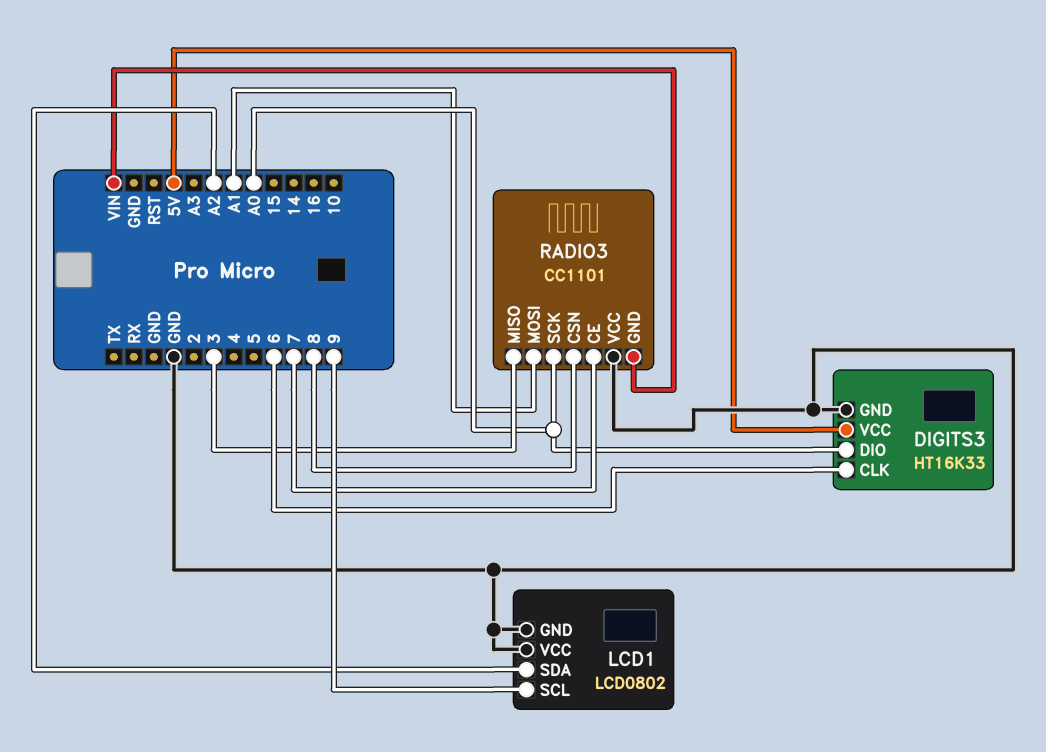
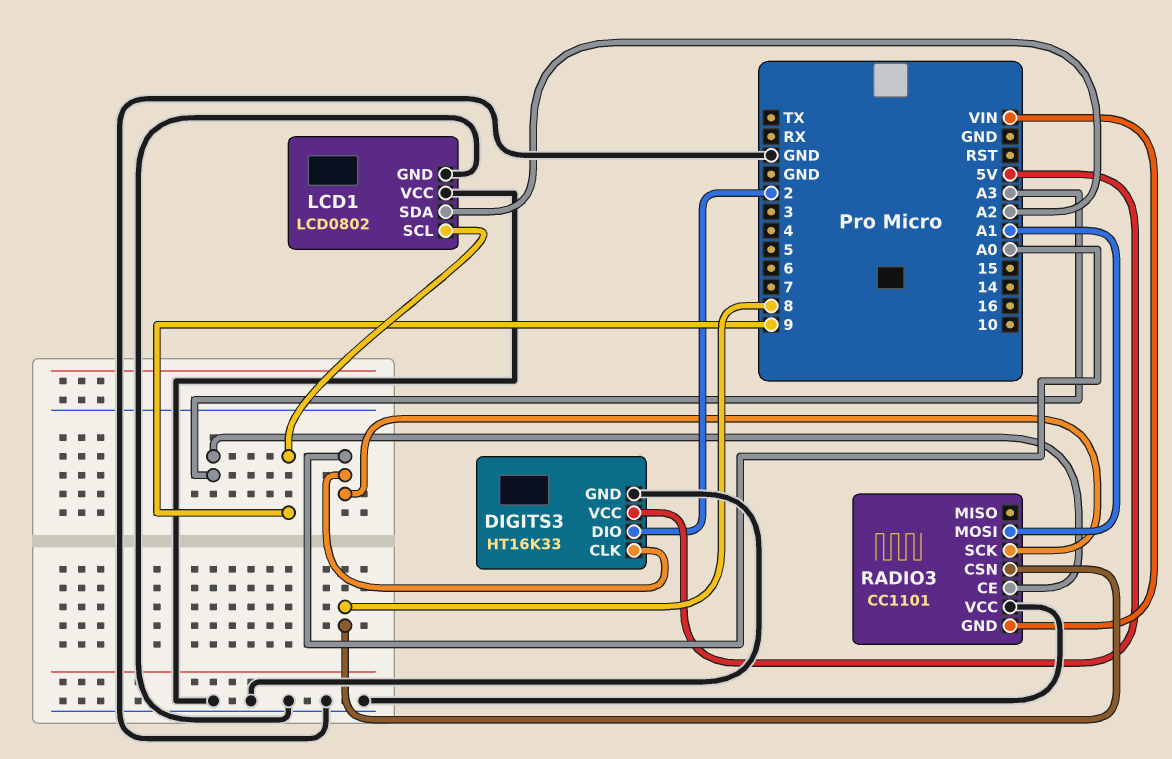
DIGITS3 pin CLK: 6 -> A0
DIGITS3 pin DIO: A0 -> 2
RADIO3 pin CE: 7 -> A3
RADIO3 pin MISO: 3 -> none

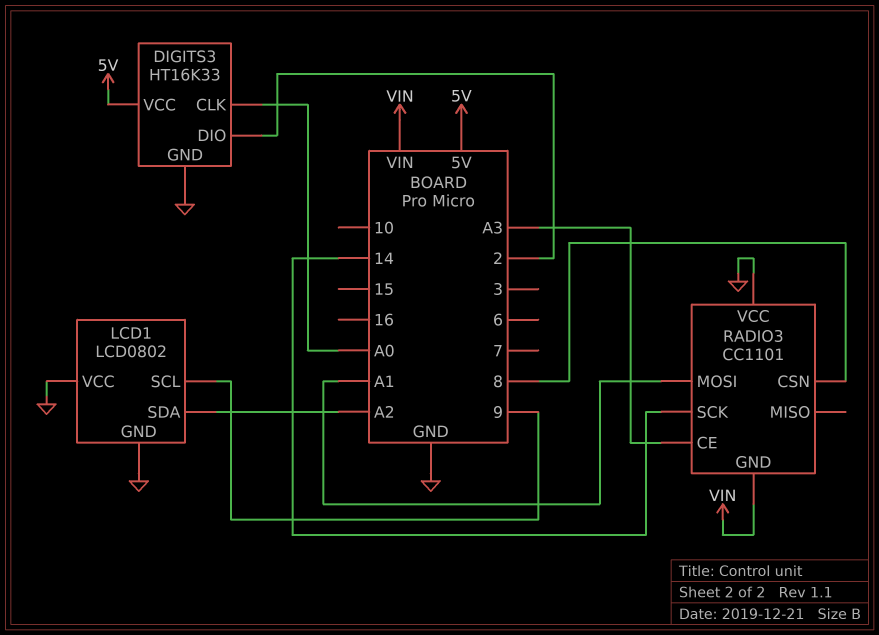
RADIO3 pin SCK: A0 -> 14

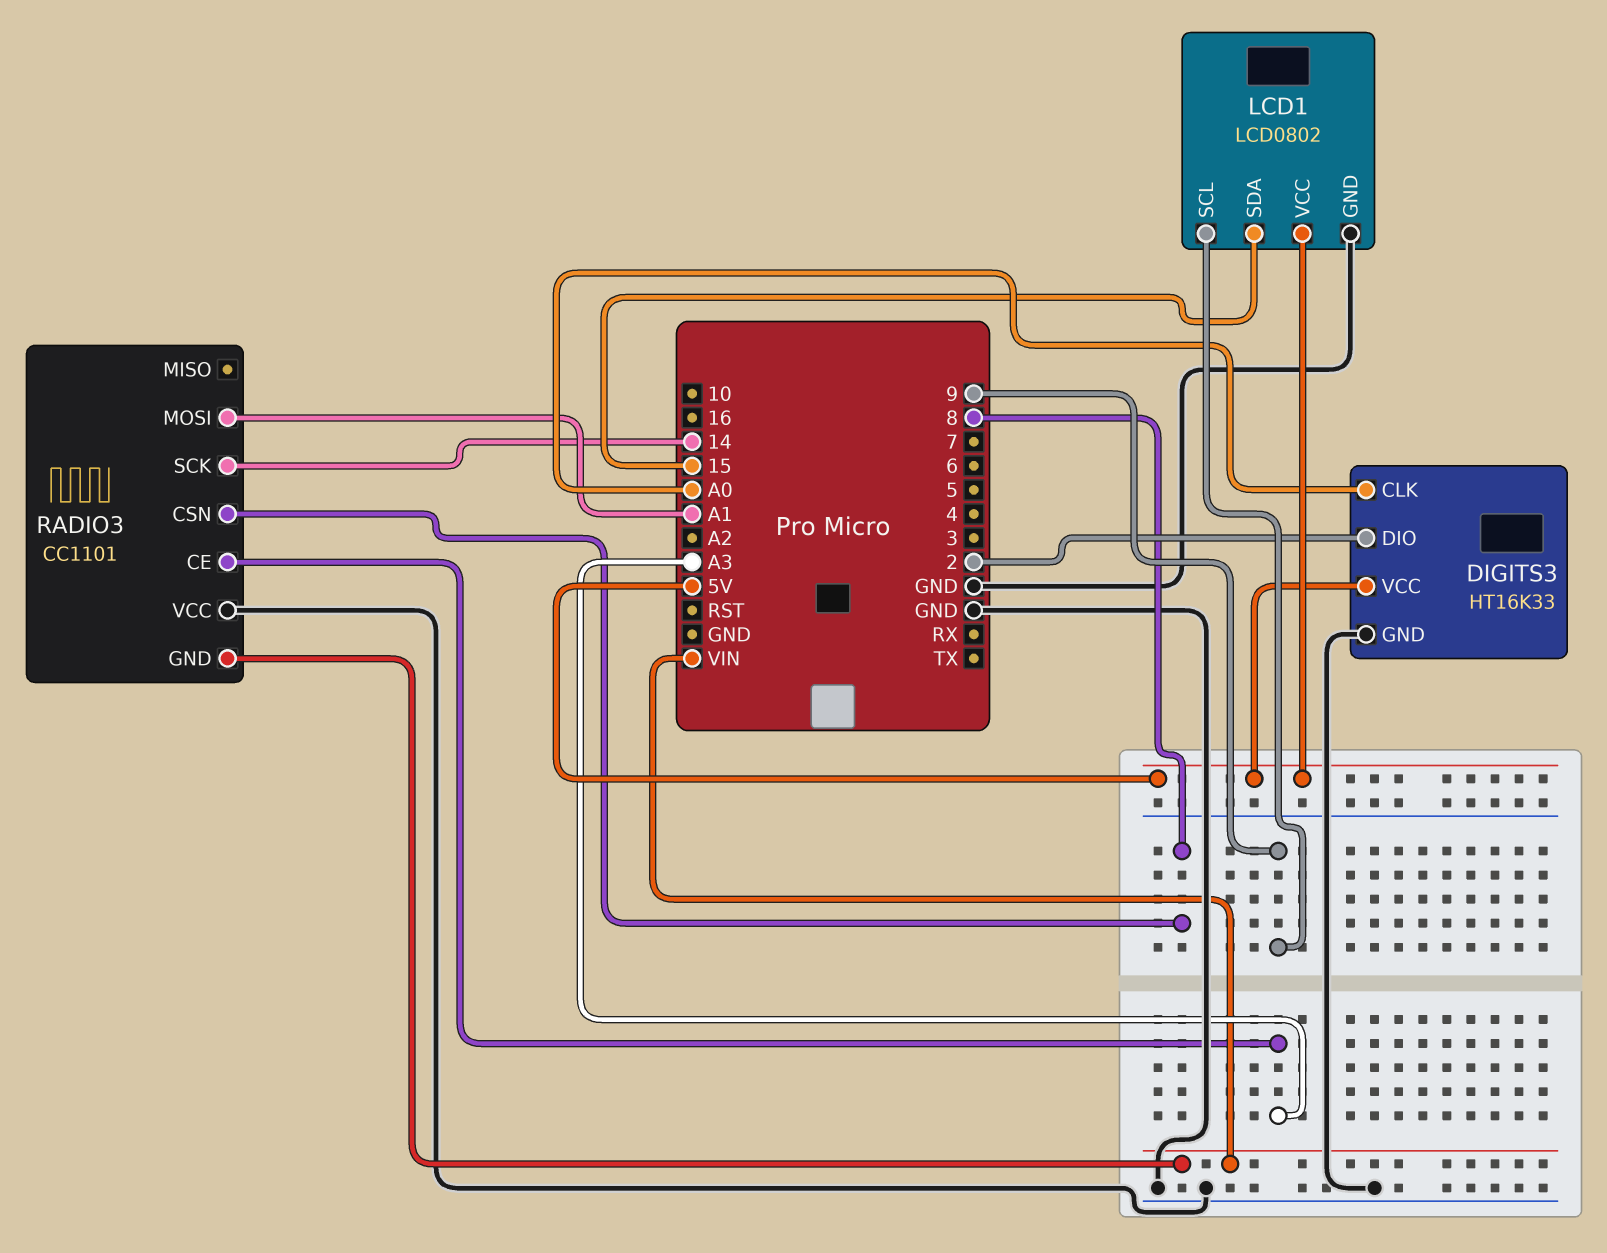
LCD1 pin SDA: A2 -> 15
LCD1 pin VCC: GND -> 5V

